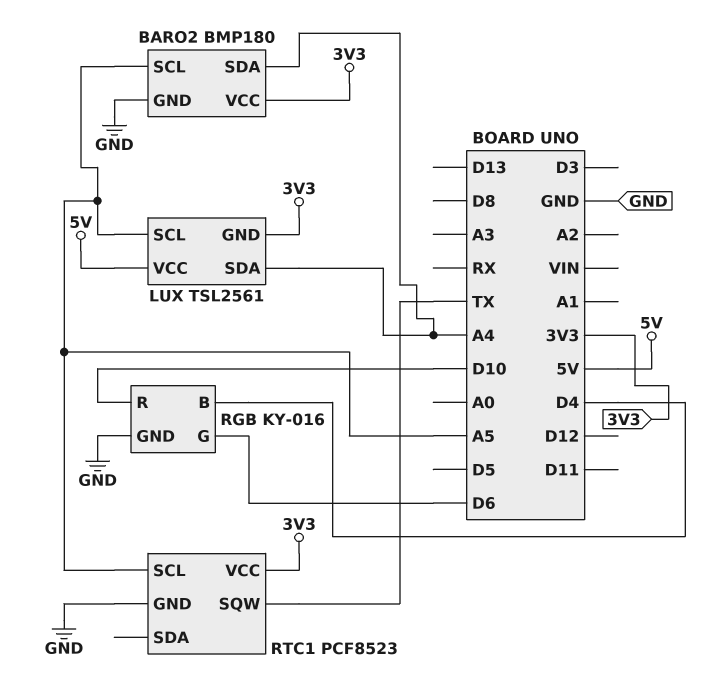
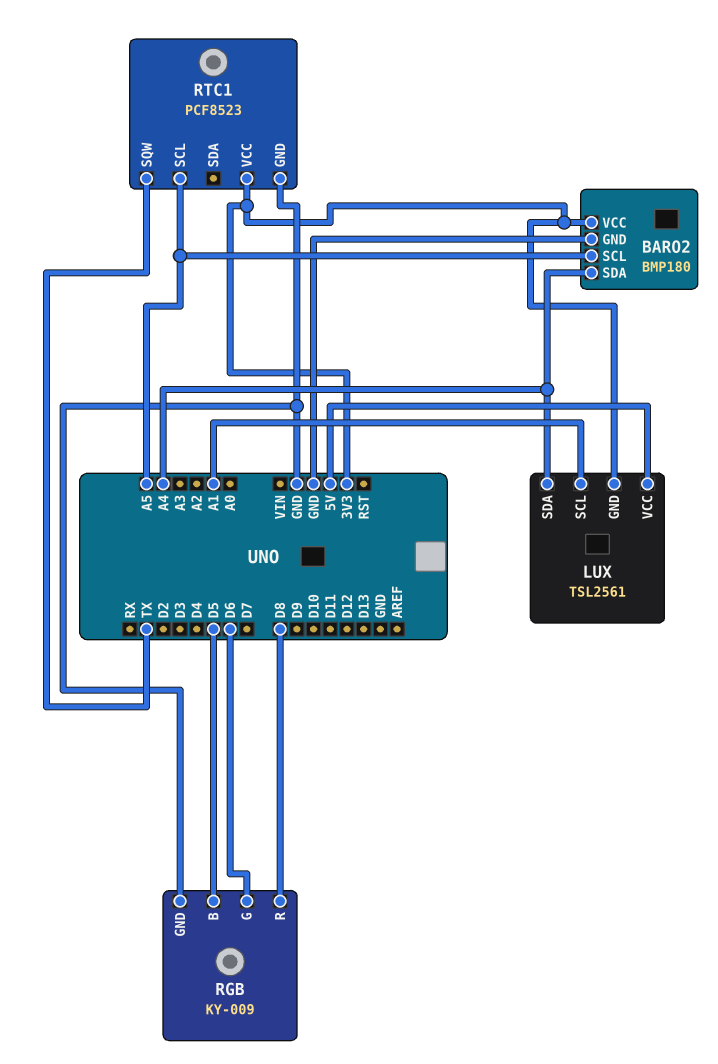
LUX pin SCL: A5 -> A1
RGB: KY-016 -> KY-009
RGB pin B: D4 -> D5
RGB pin R: D10 -> D8

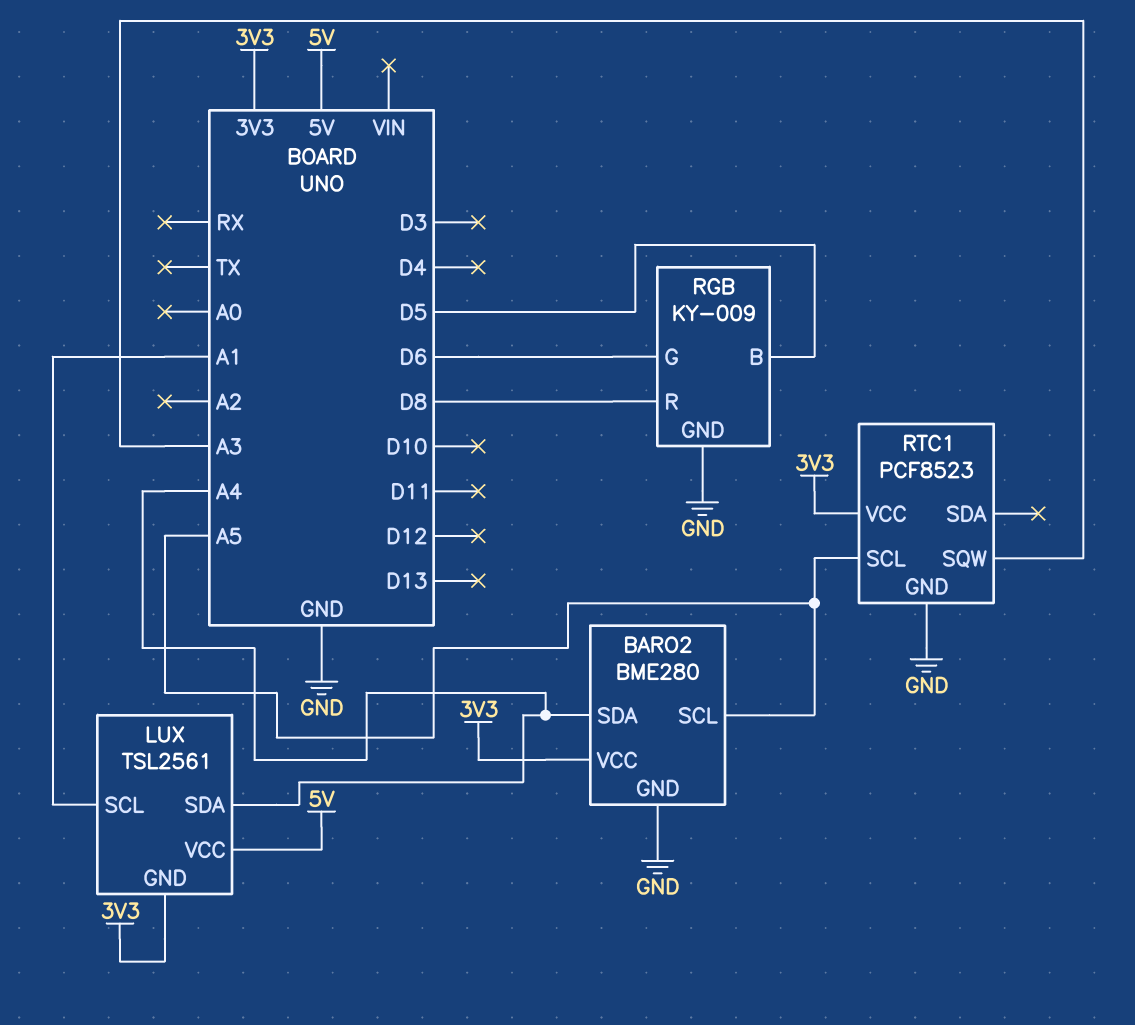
BARO2: BMP180 -> BME280
RTC1 pin SQW: TX -> A3

